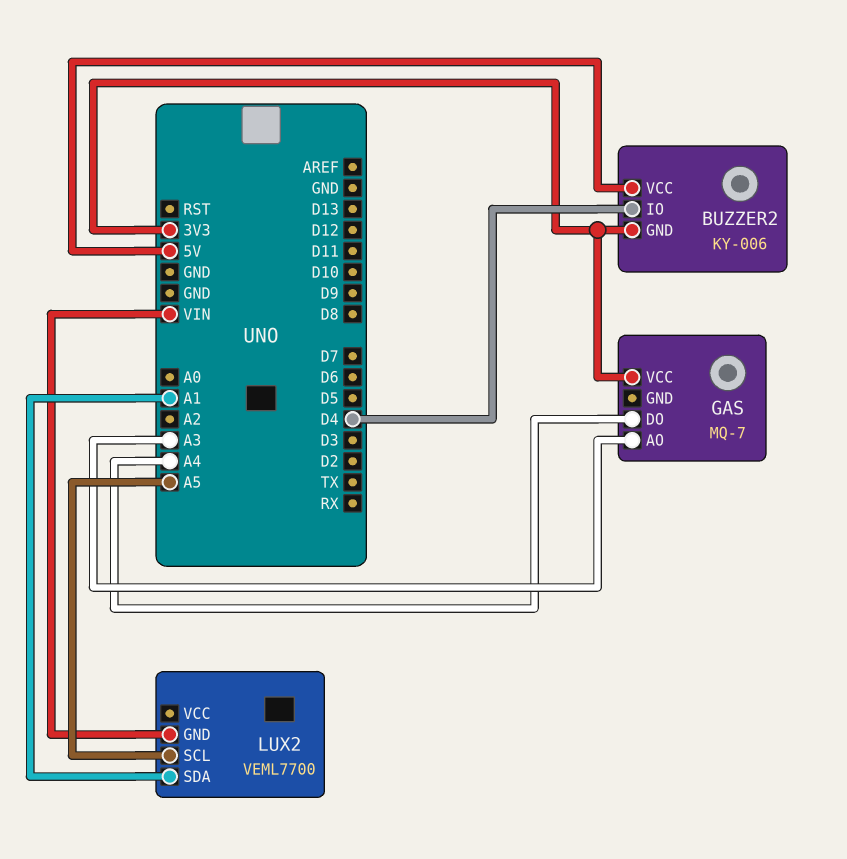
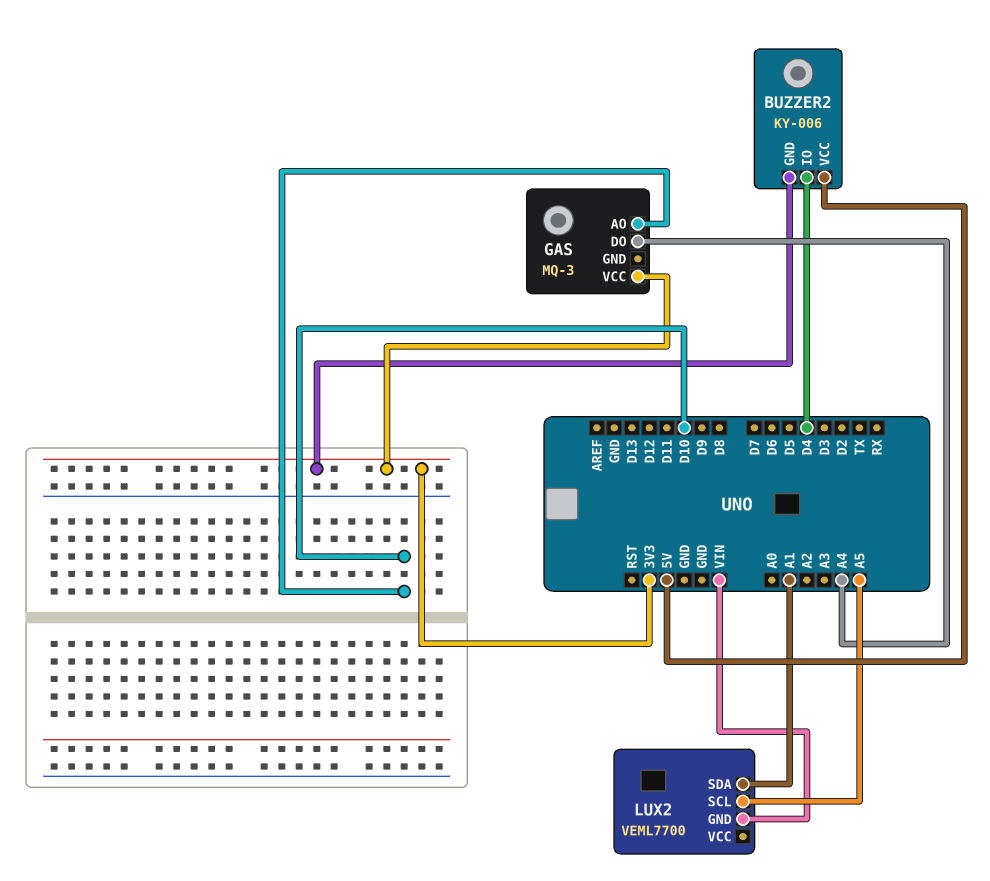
GAS: MQ-7 -> MQ-3
GAS pin AO: A3 -> D10

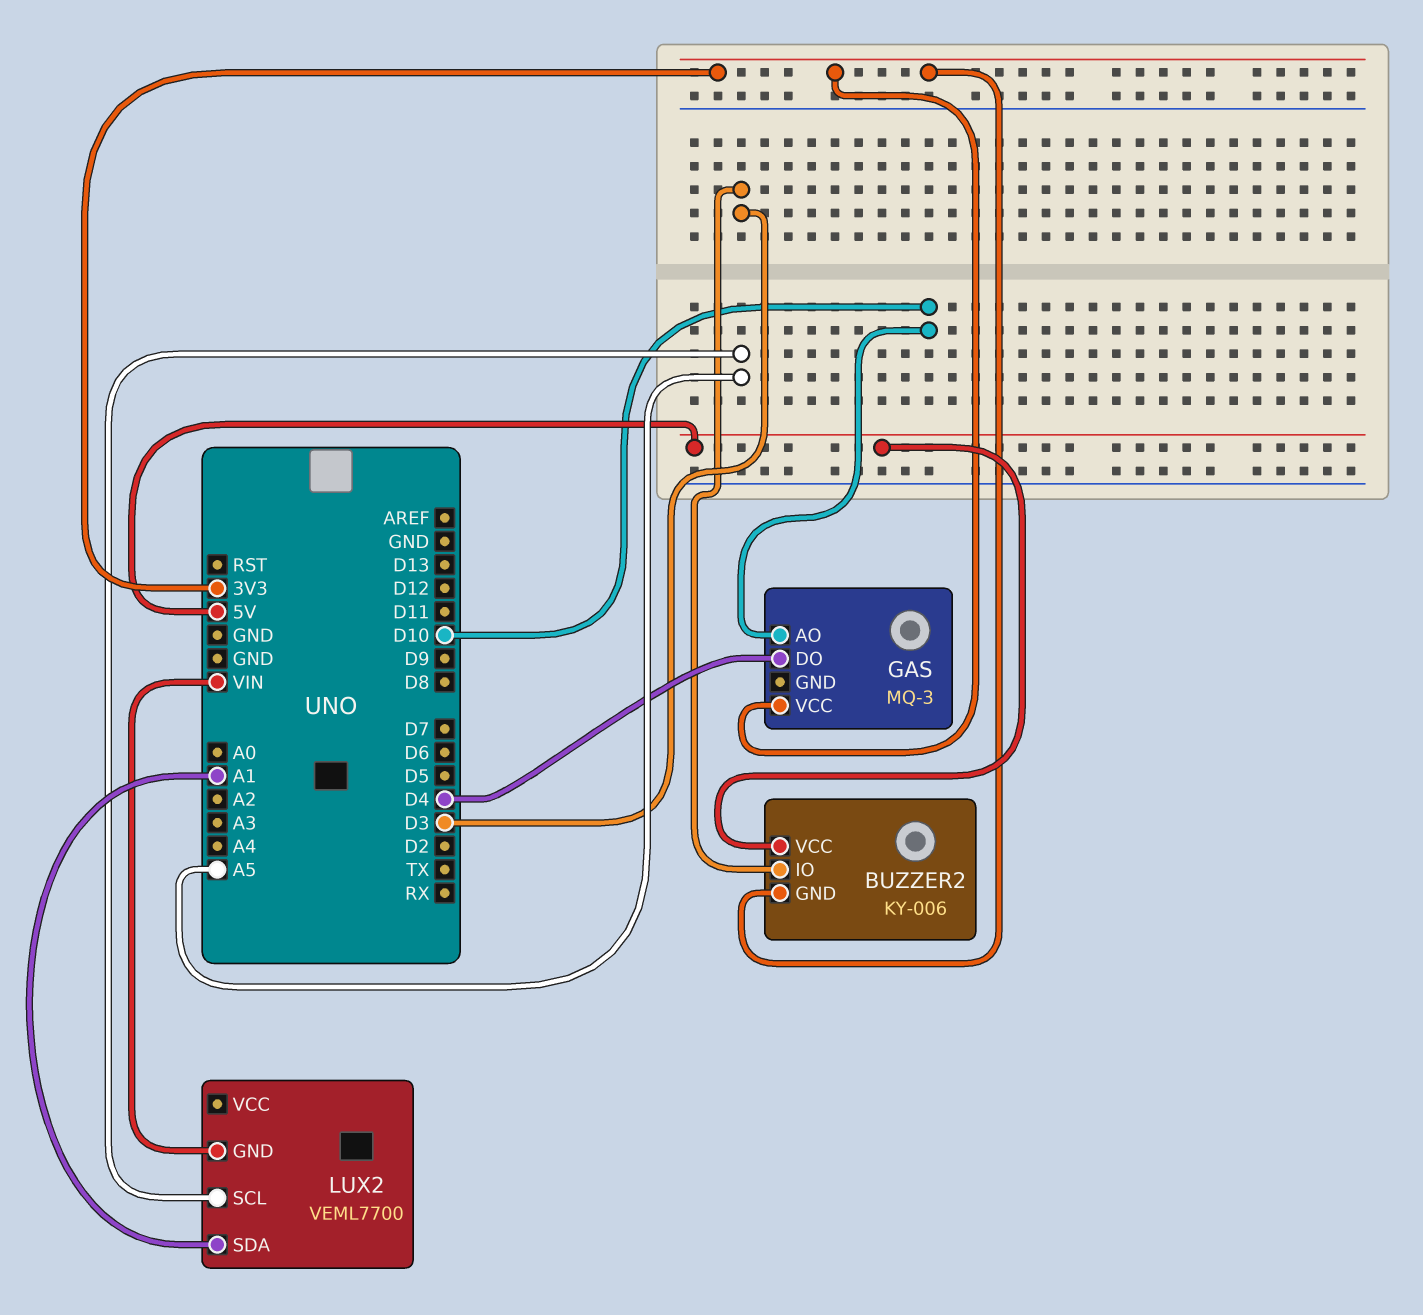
BUZZER2 pin IO: D4 -> D3
GAS pin DO: A4 -> D4

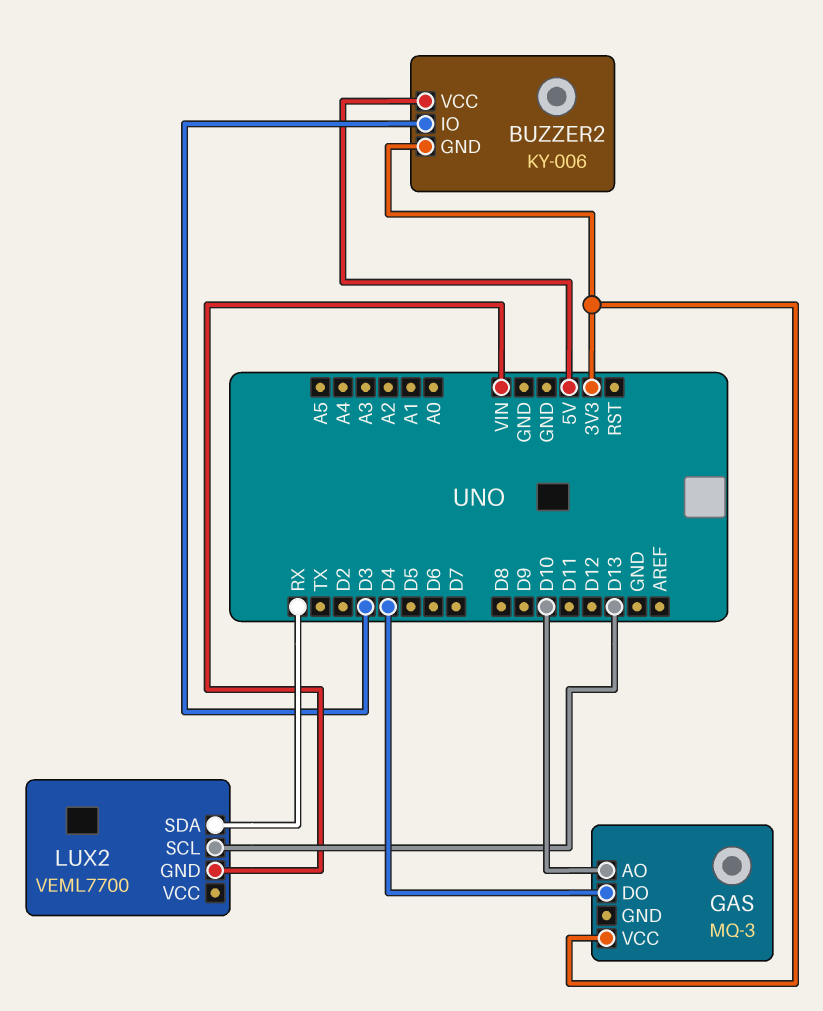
LUX2 pin SCL: A5 -> D13
LUX2 pin SDA: A1 -> RX

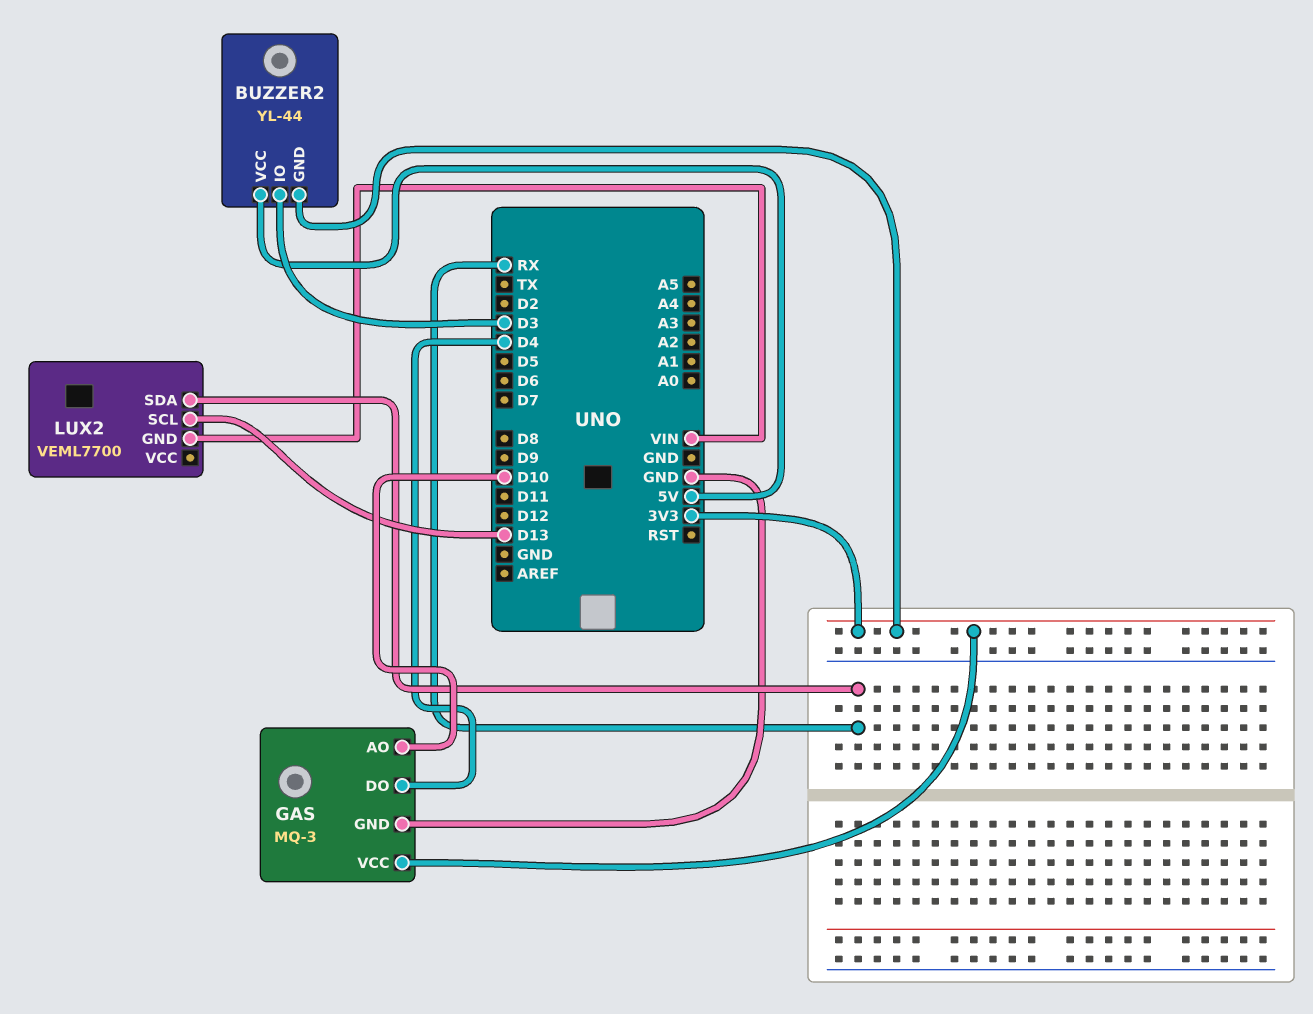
BUZZER2: KY-006 -> YL-44
GAS pin GND: none -> GND

